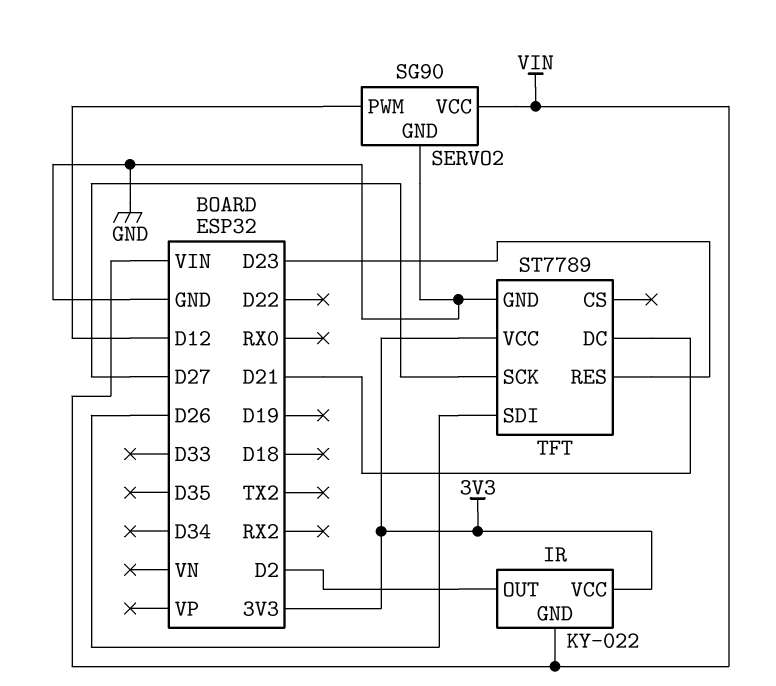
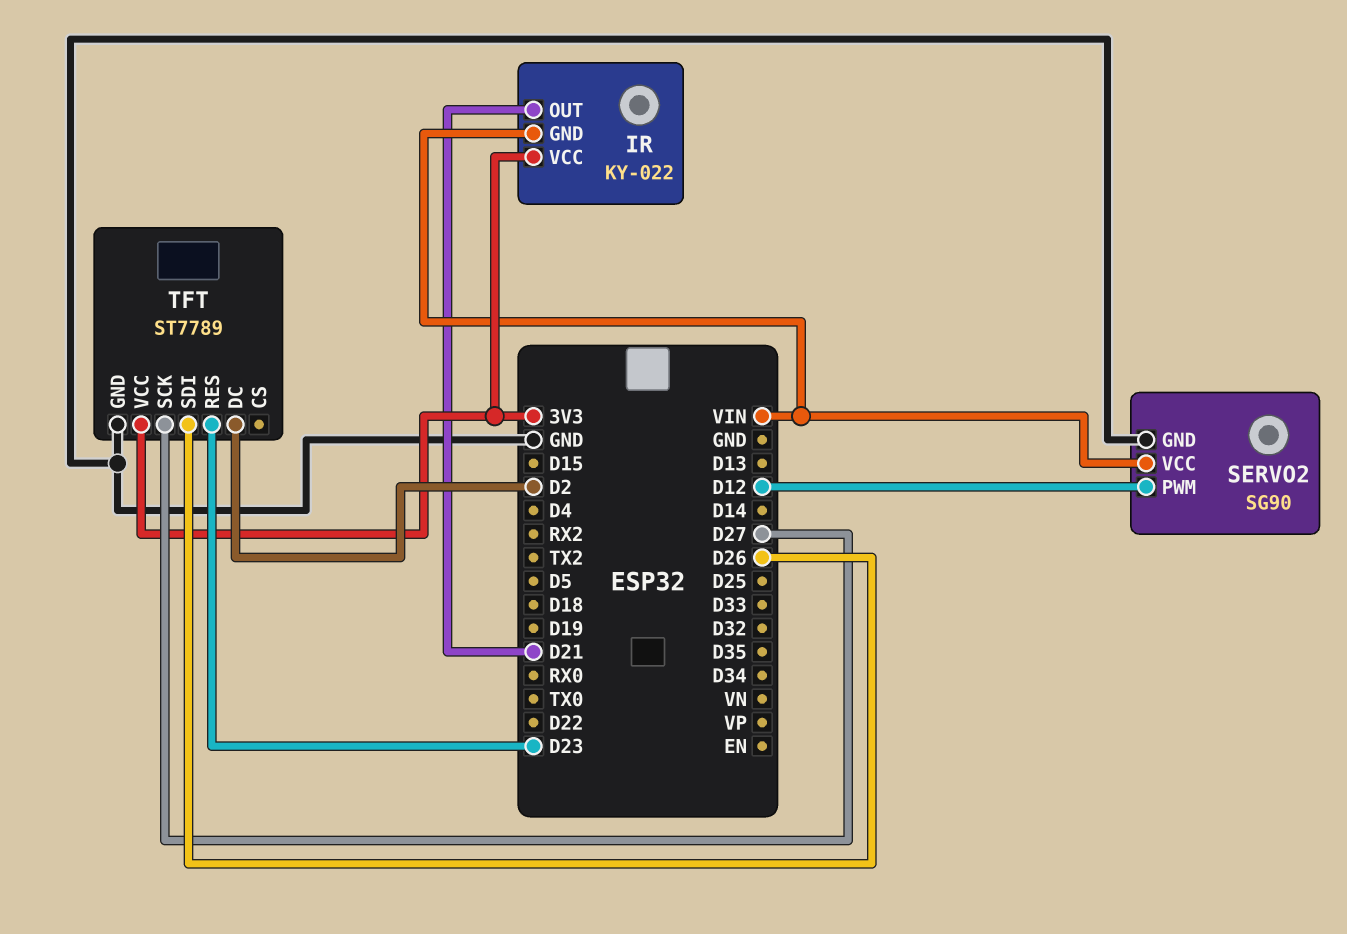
IR pin OUT: D2 -> D21
TFT pin DC: D21 -> D2

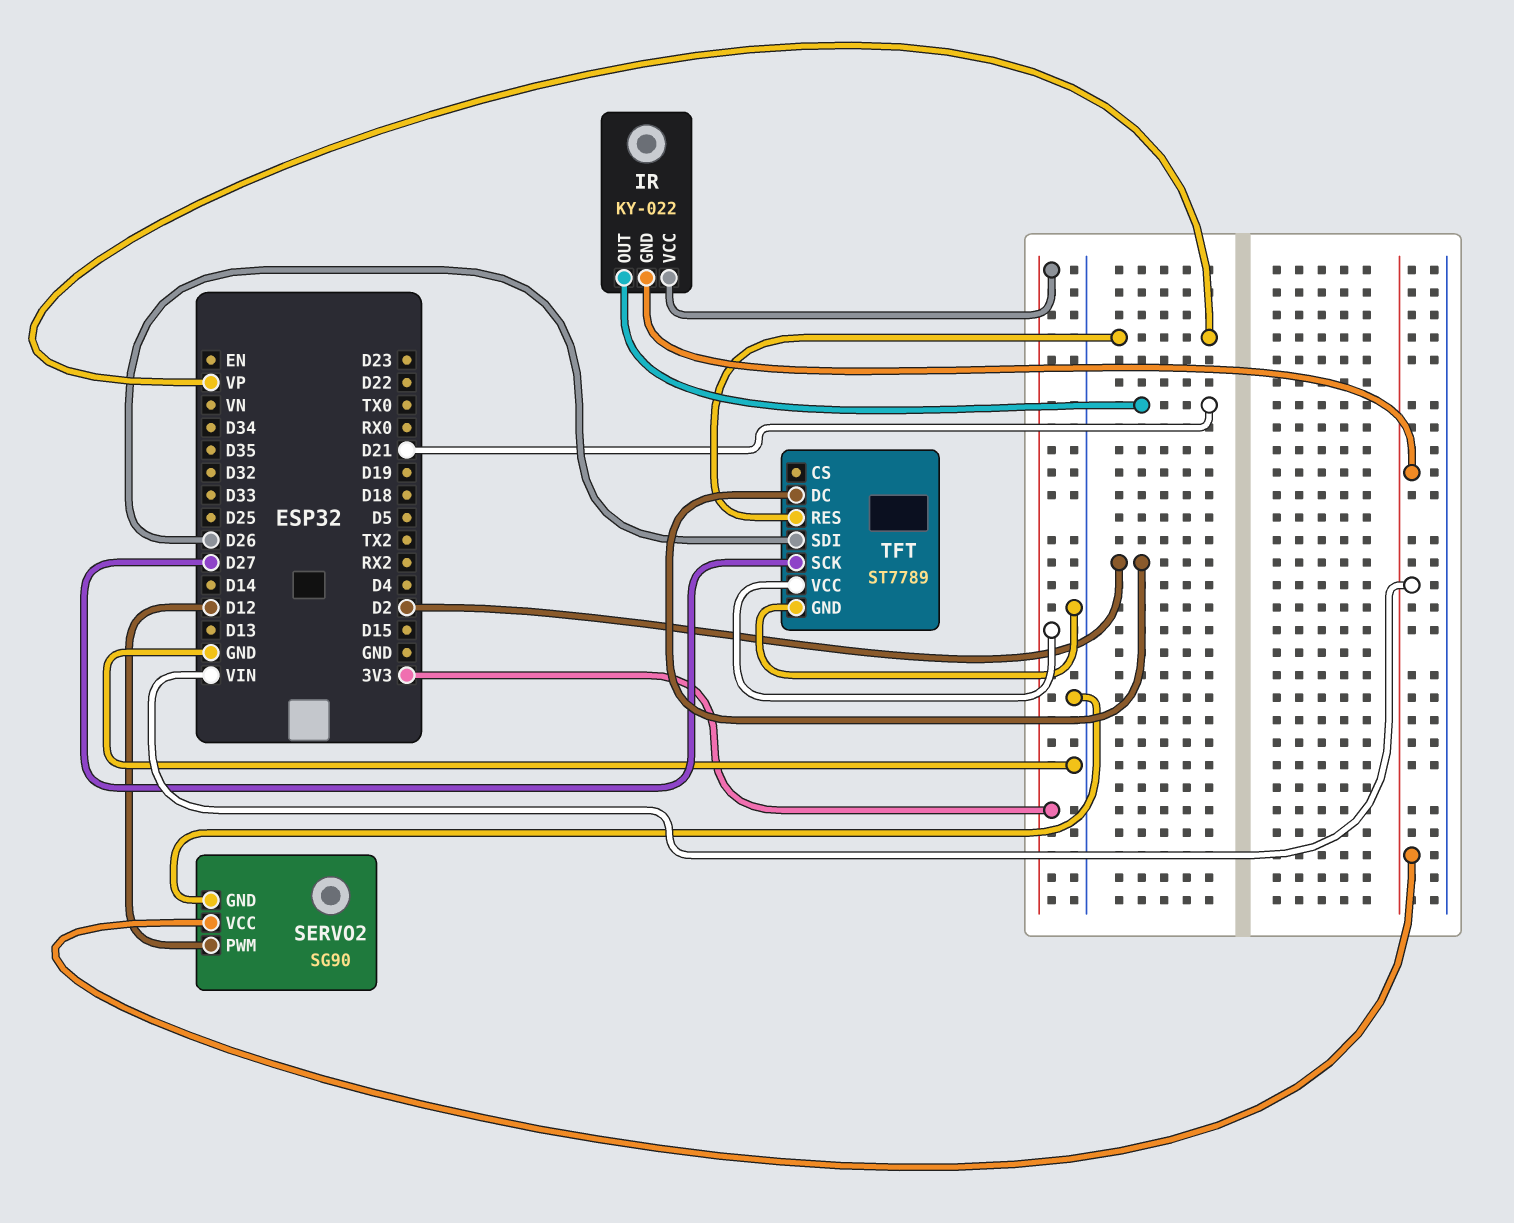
TFT pin RES: D23 -> VP

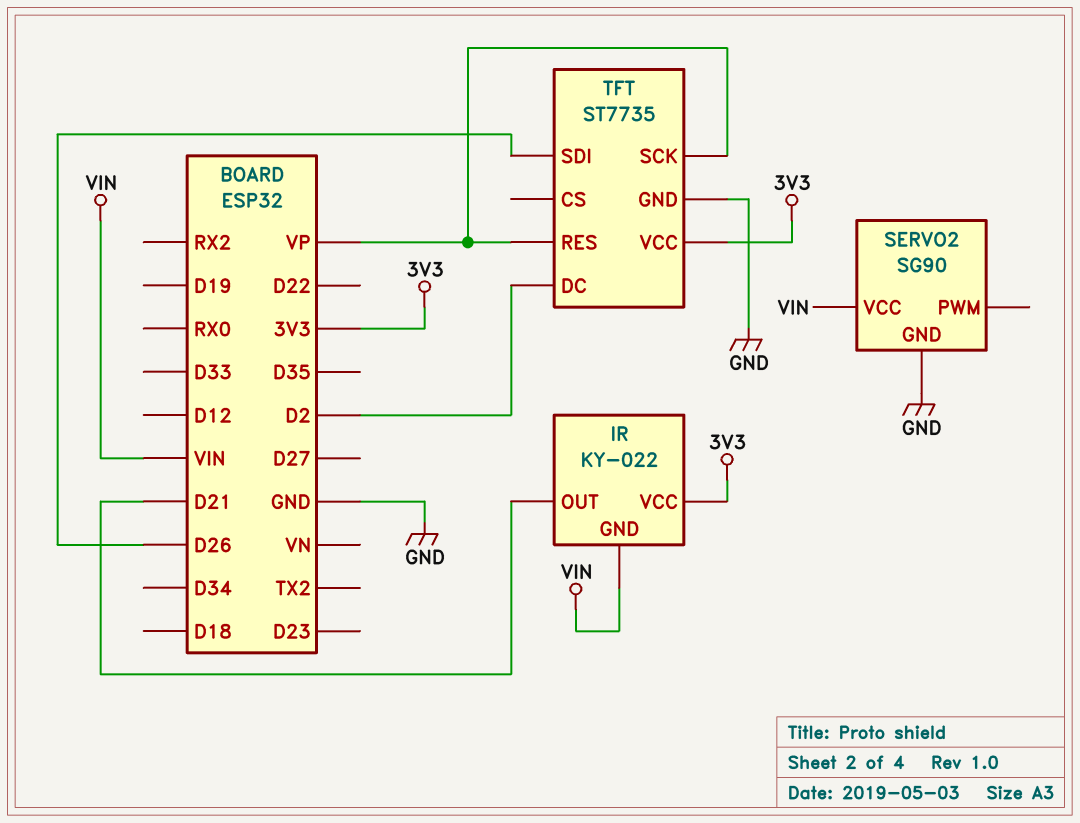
SERVO2 pin PWM: D12 -> none
TFT: ST7789 -> ST7735
TFT pin SCK: D27 -> VP

